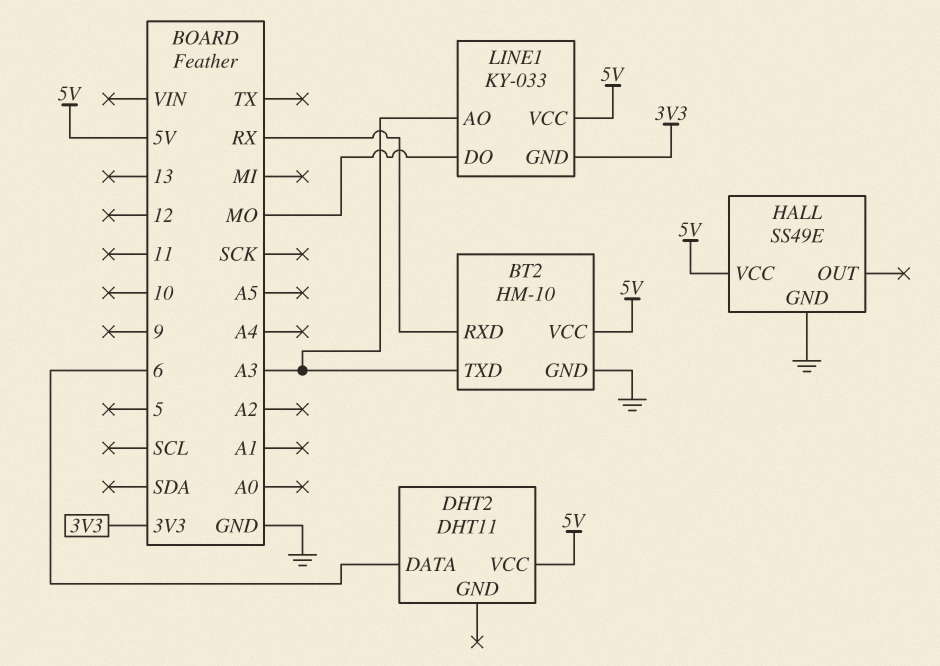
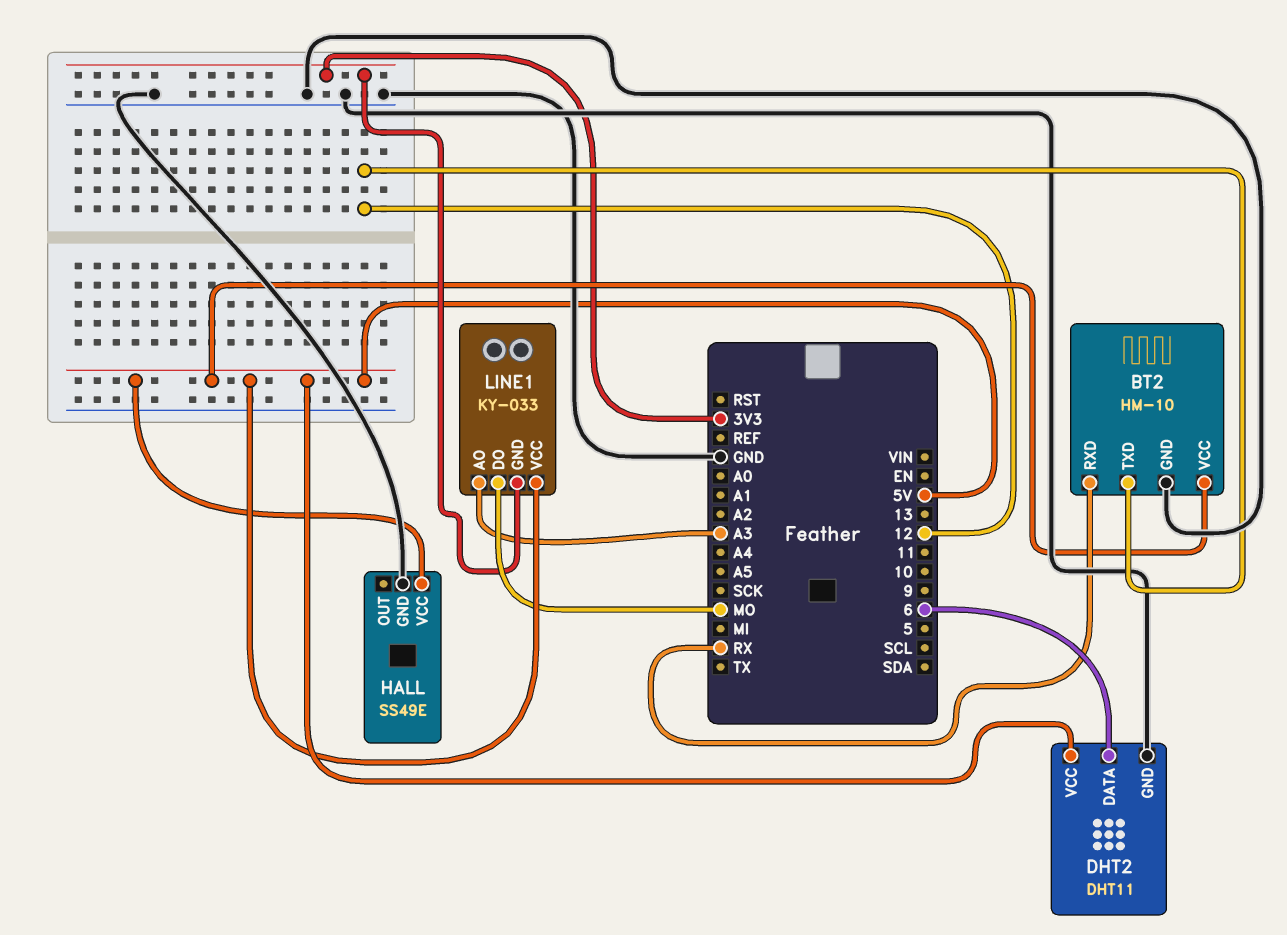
BT2 pin TXD: A3 -> 12
DHT2 pin GND: none -> GND

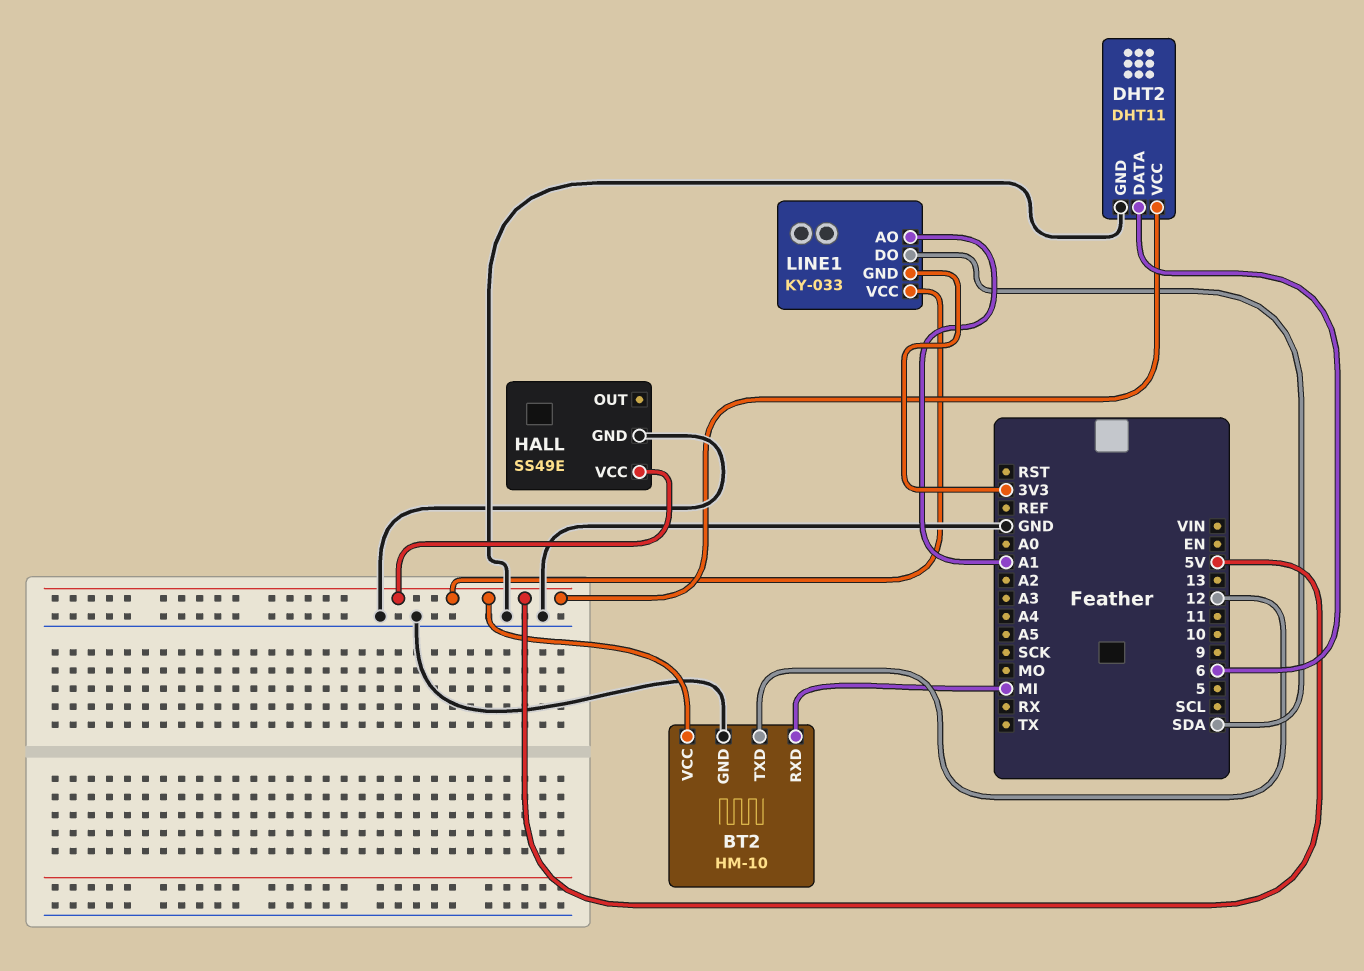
BT2 pin RXD: RX -> MI
LINE1 pin AO: A3 -> A1
LINE1 pin DO: MO -> SDA

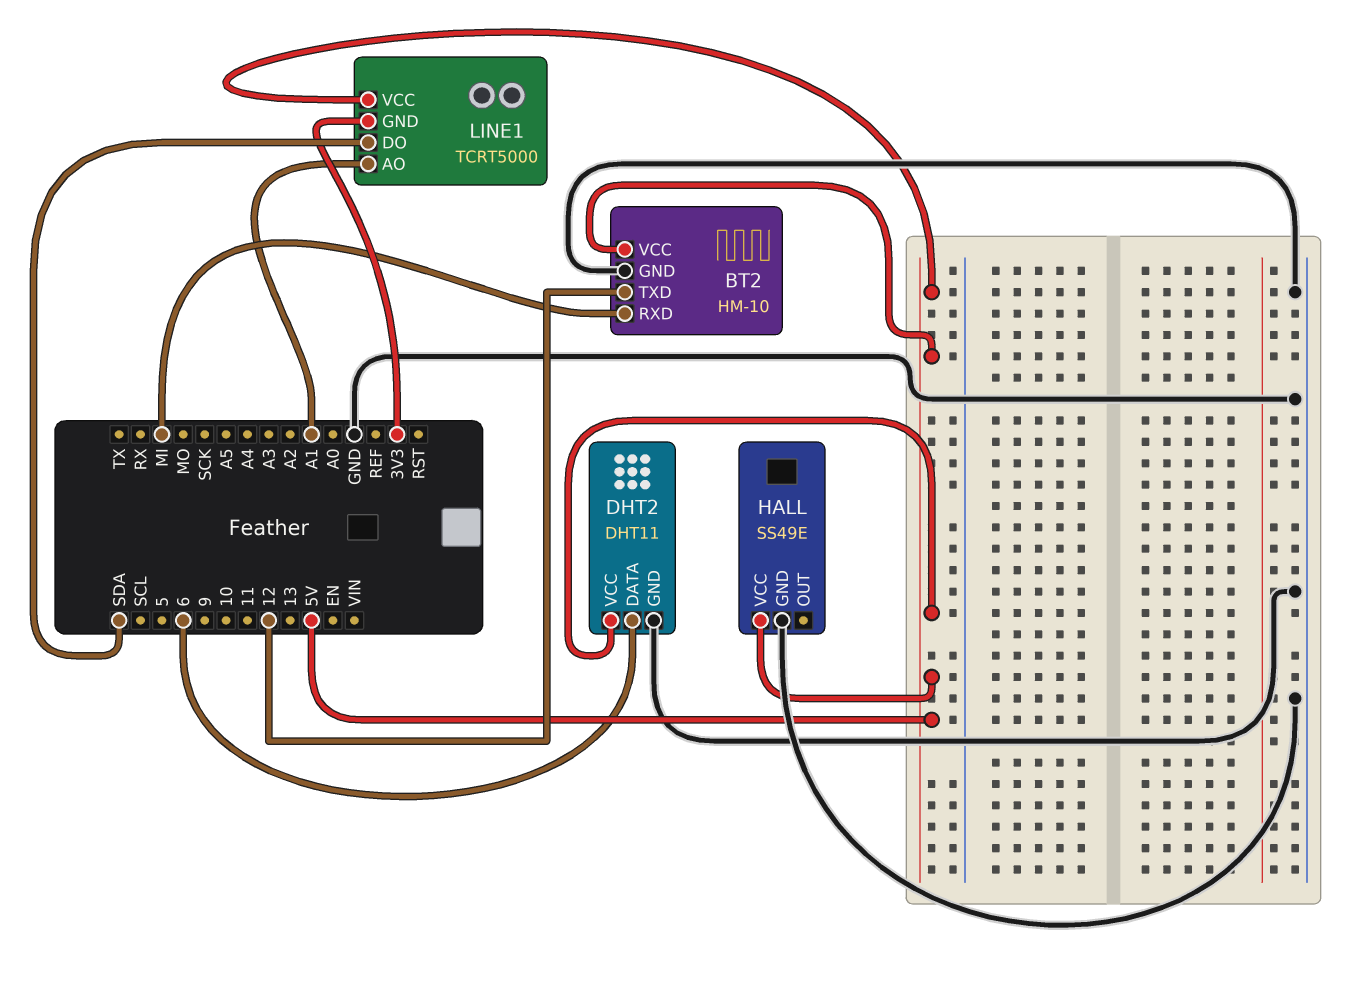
LINE1: KY-033 -> TCRT5000

